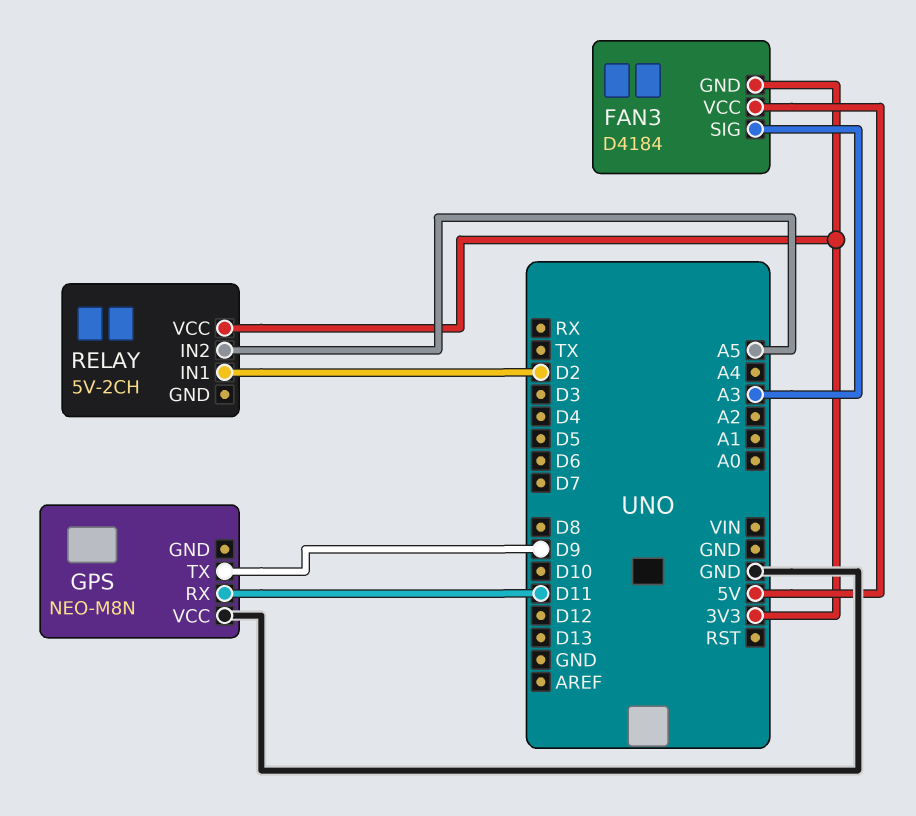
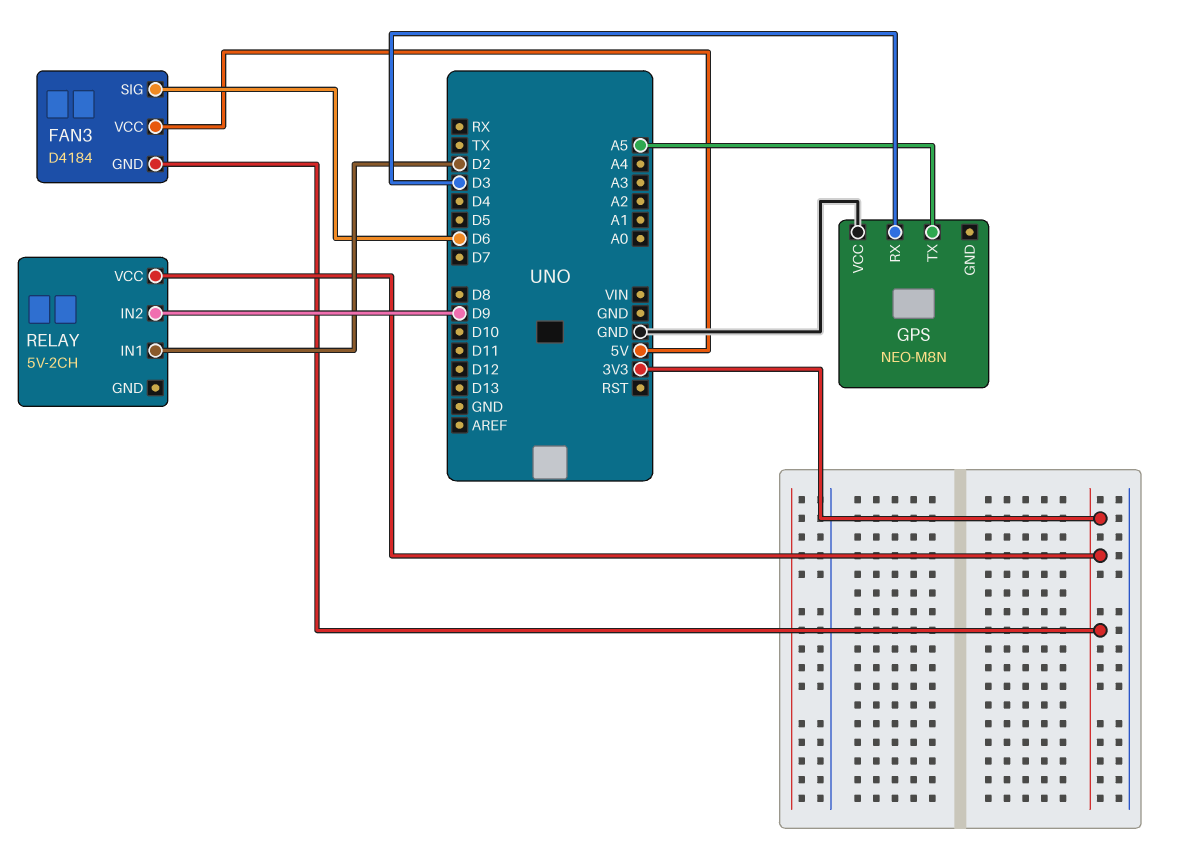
FAN3 pin SIG: A3 -> D6
GPS pin RX: D11 -> D3
GPS pin TX: D9 -> A5
RELAY pin IN2: A5 -> D9

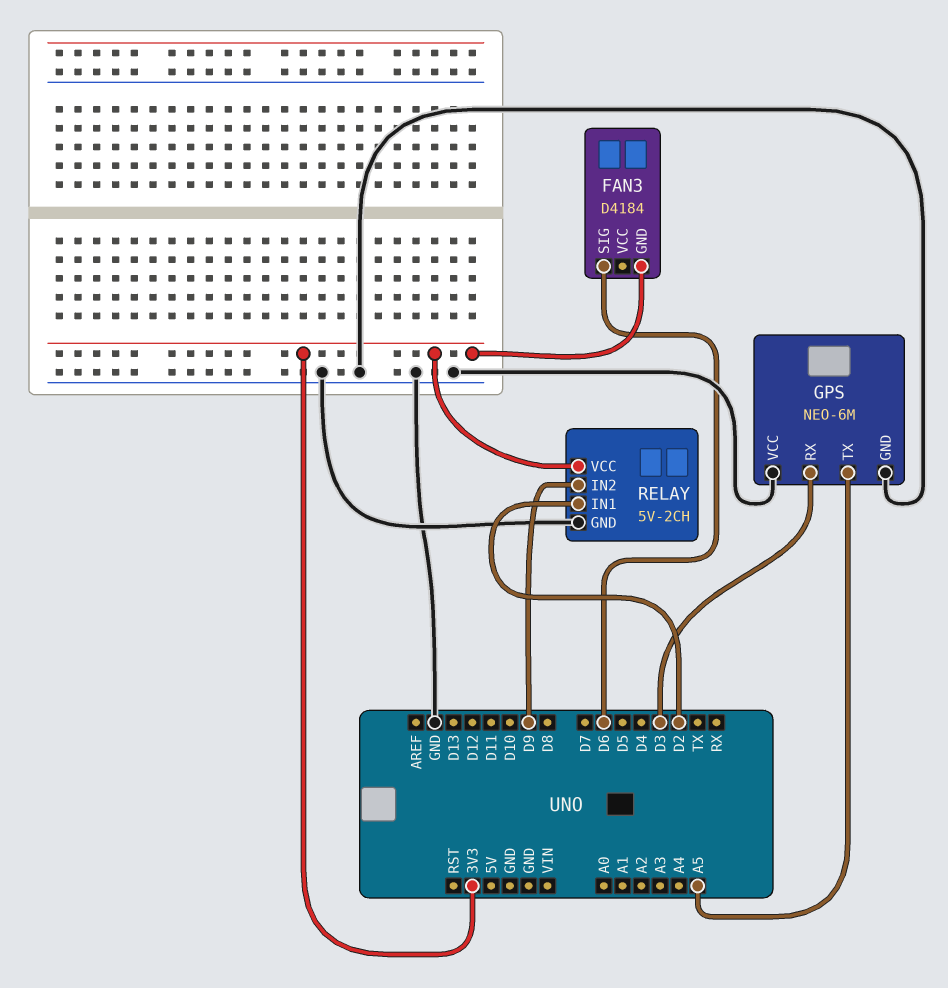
FAN3 pin VCC: 5V -> none
GPS: NEO-M8N -> NEO-6M
GPS pin GND: none -> GND
RELAY pin GND: none -> GND

